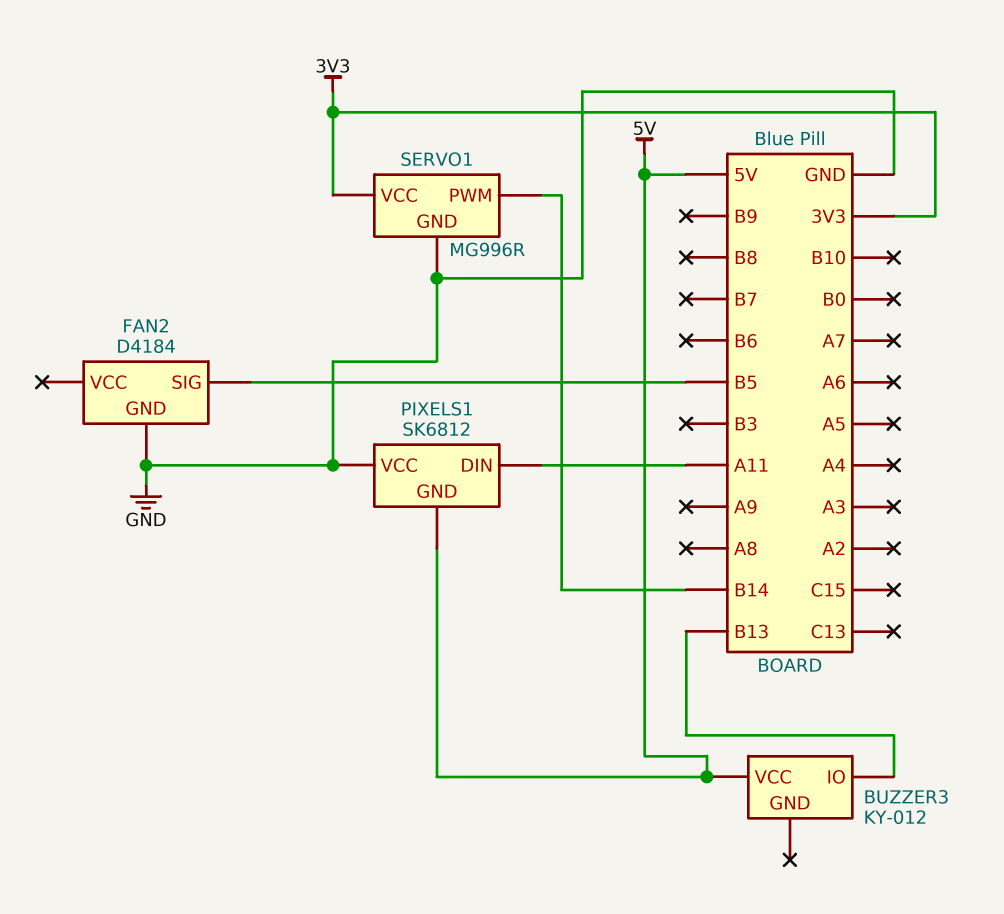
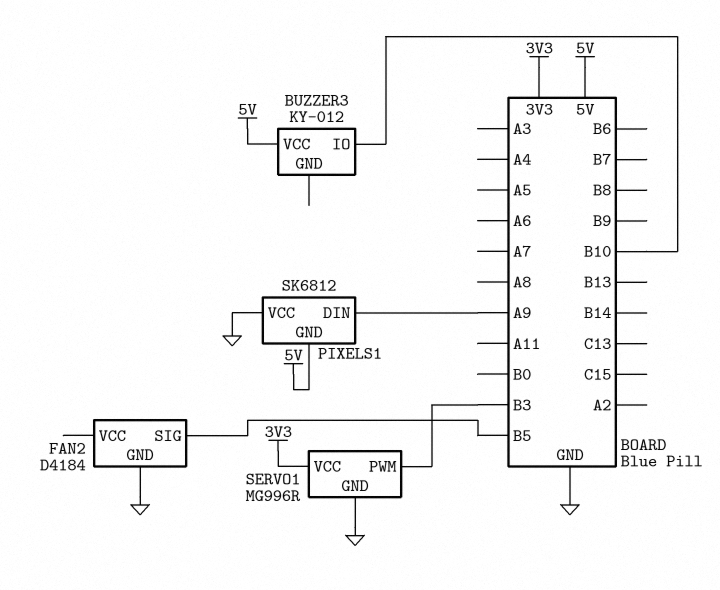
BUZZER3 pin IO: B13 -> B10
PIXELS1 pin DIN: A11 -> A9
SERVO1 pin PWM: B14 -> B3

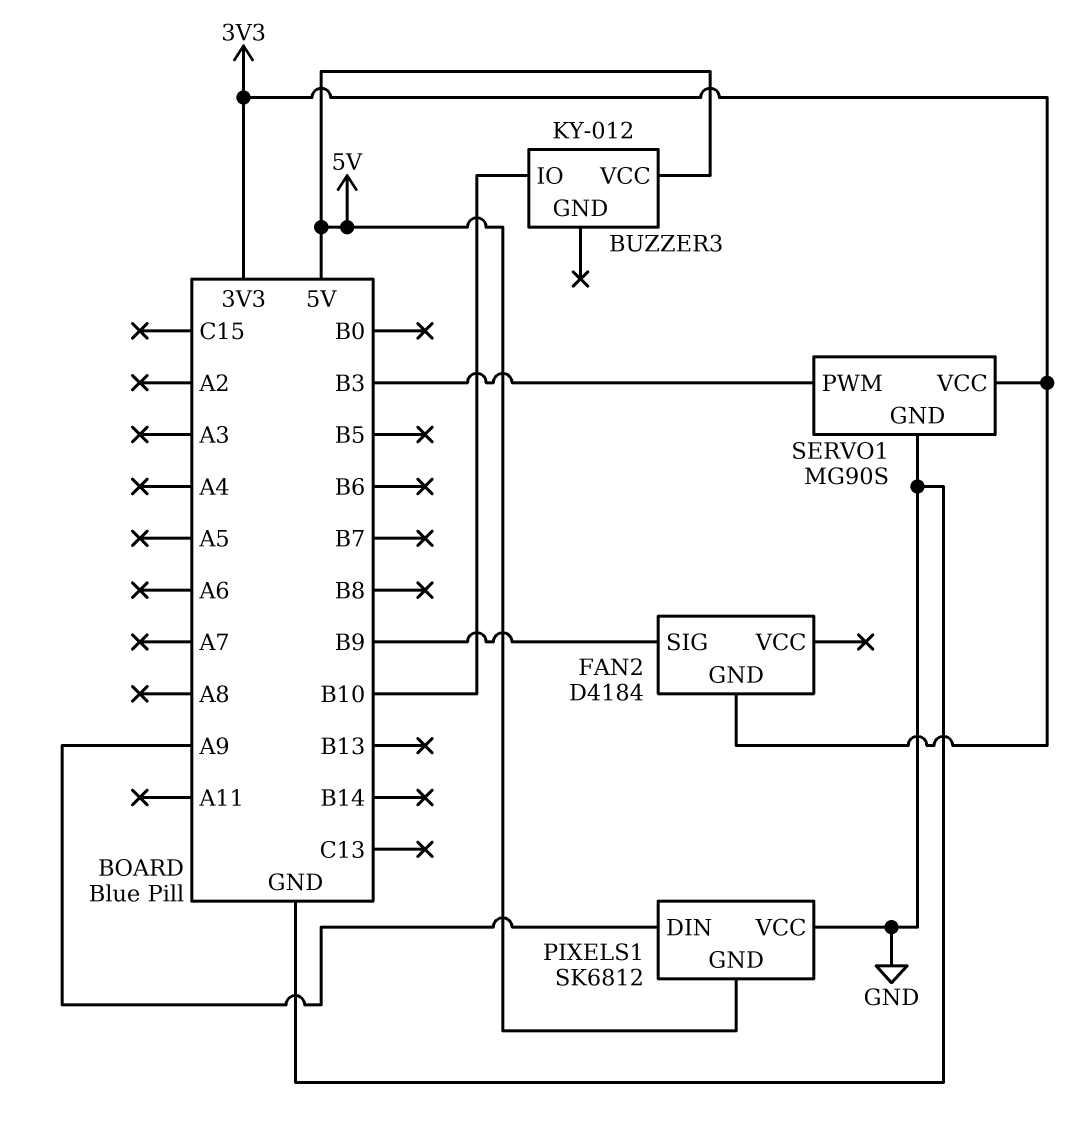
FAN2 pin GND: GND -> 3V3
FAN2 pin SIG: B5 -> B9
SERVO1: MG996R -> MG90S

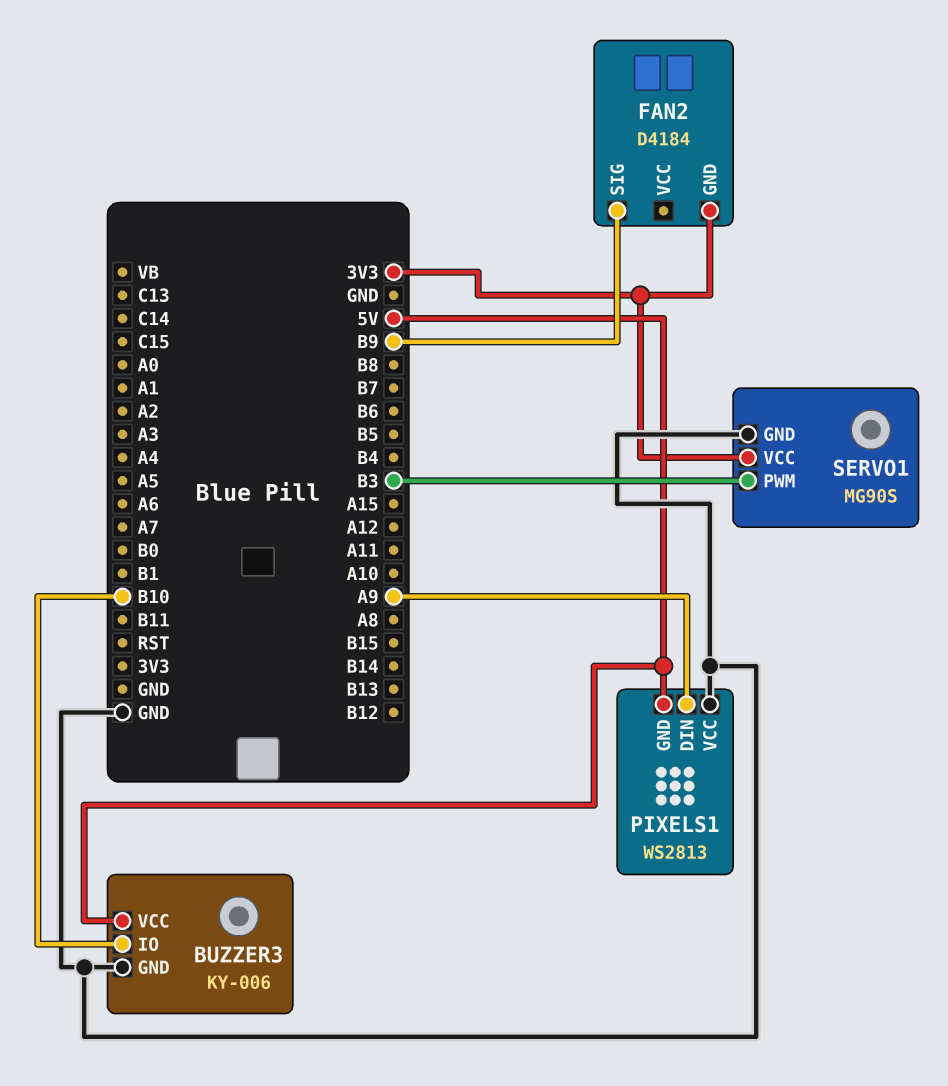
BUZZER3: KY-012 -> KY-006
BUZZER3 pin GND: none -> GND
PIXELS1: SK6812 -> WS2813

